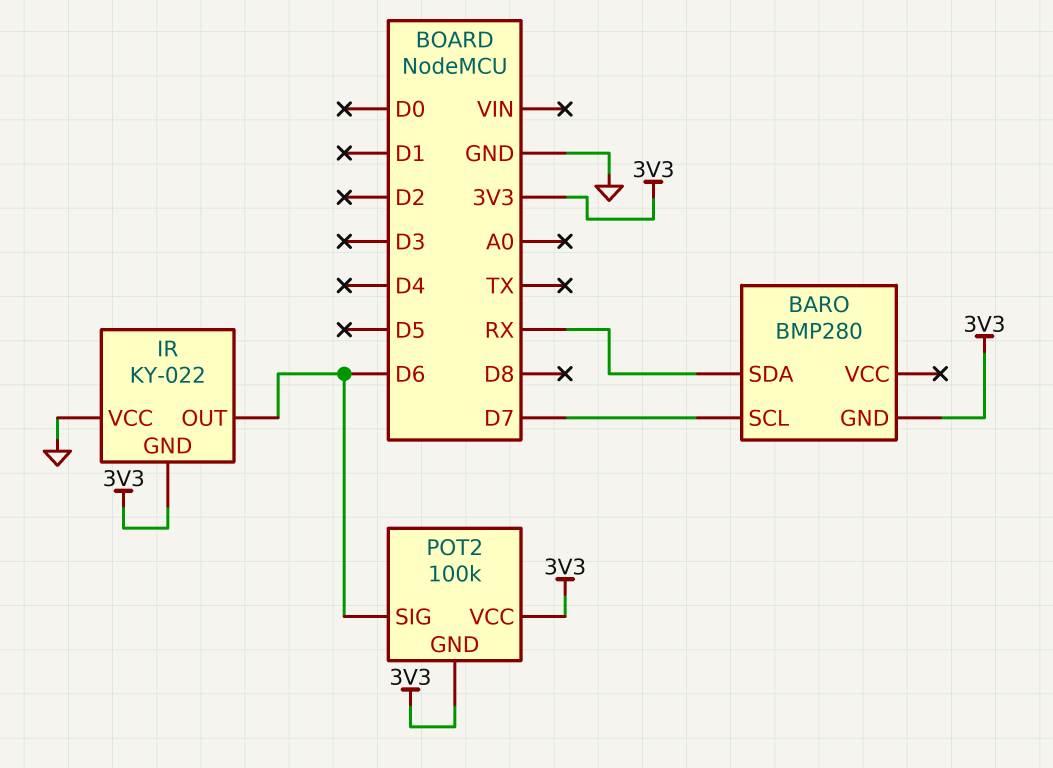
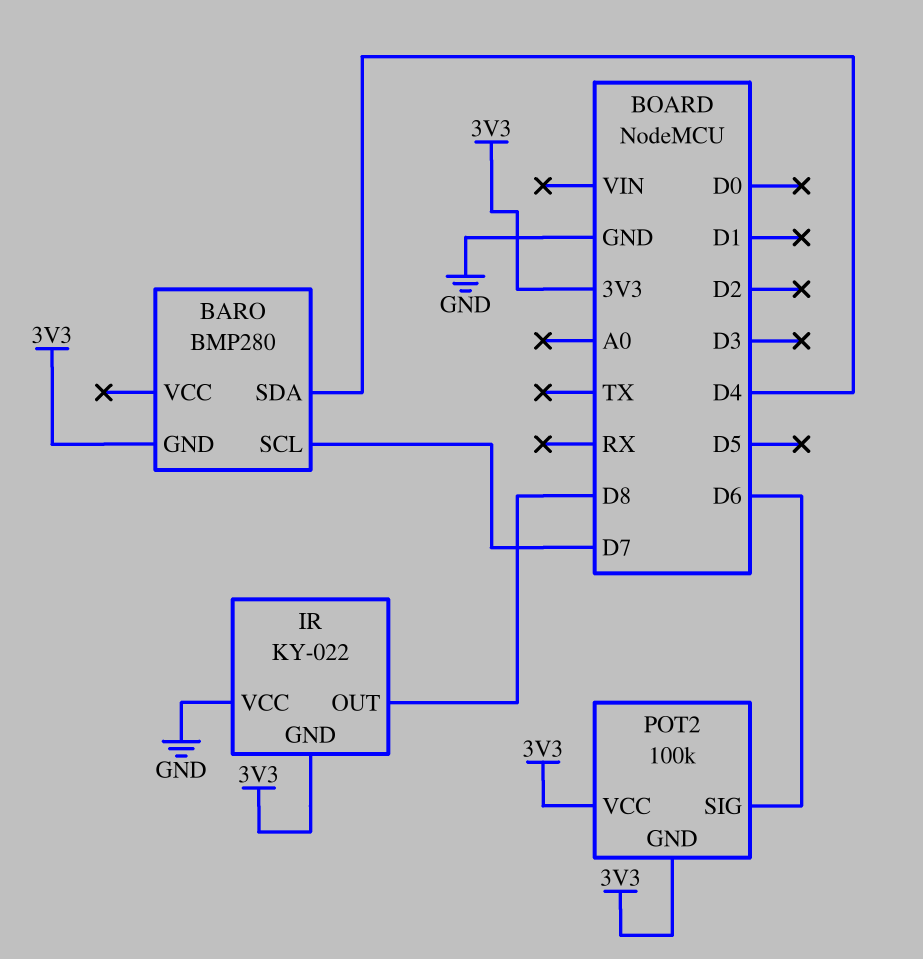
BARO pin SDA: RX -> D4
IR pin OUT: D6 -> D8

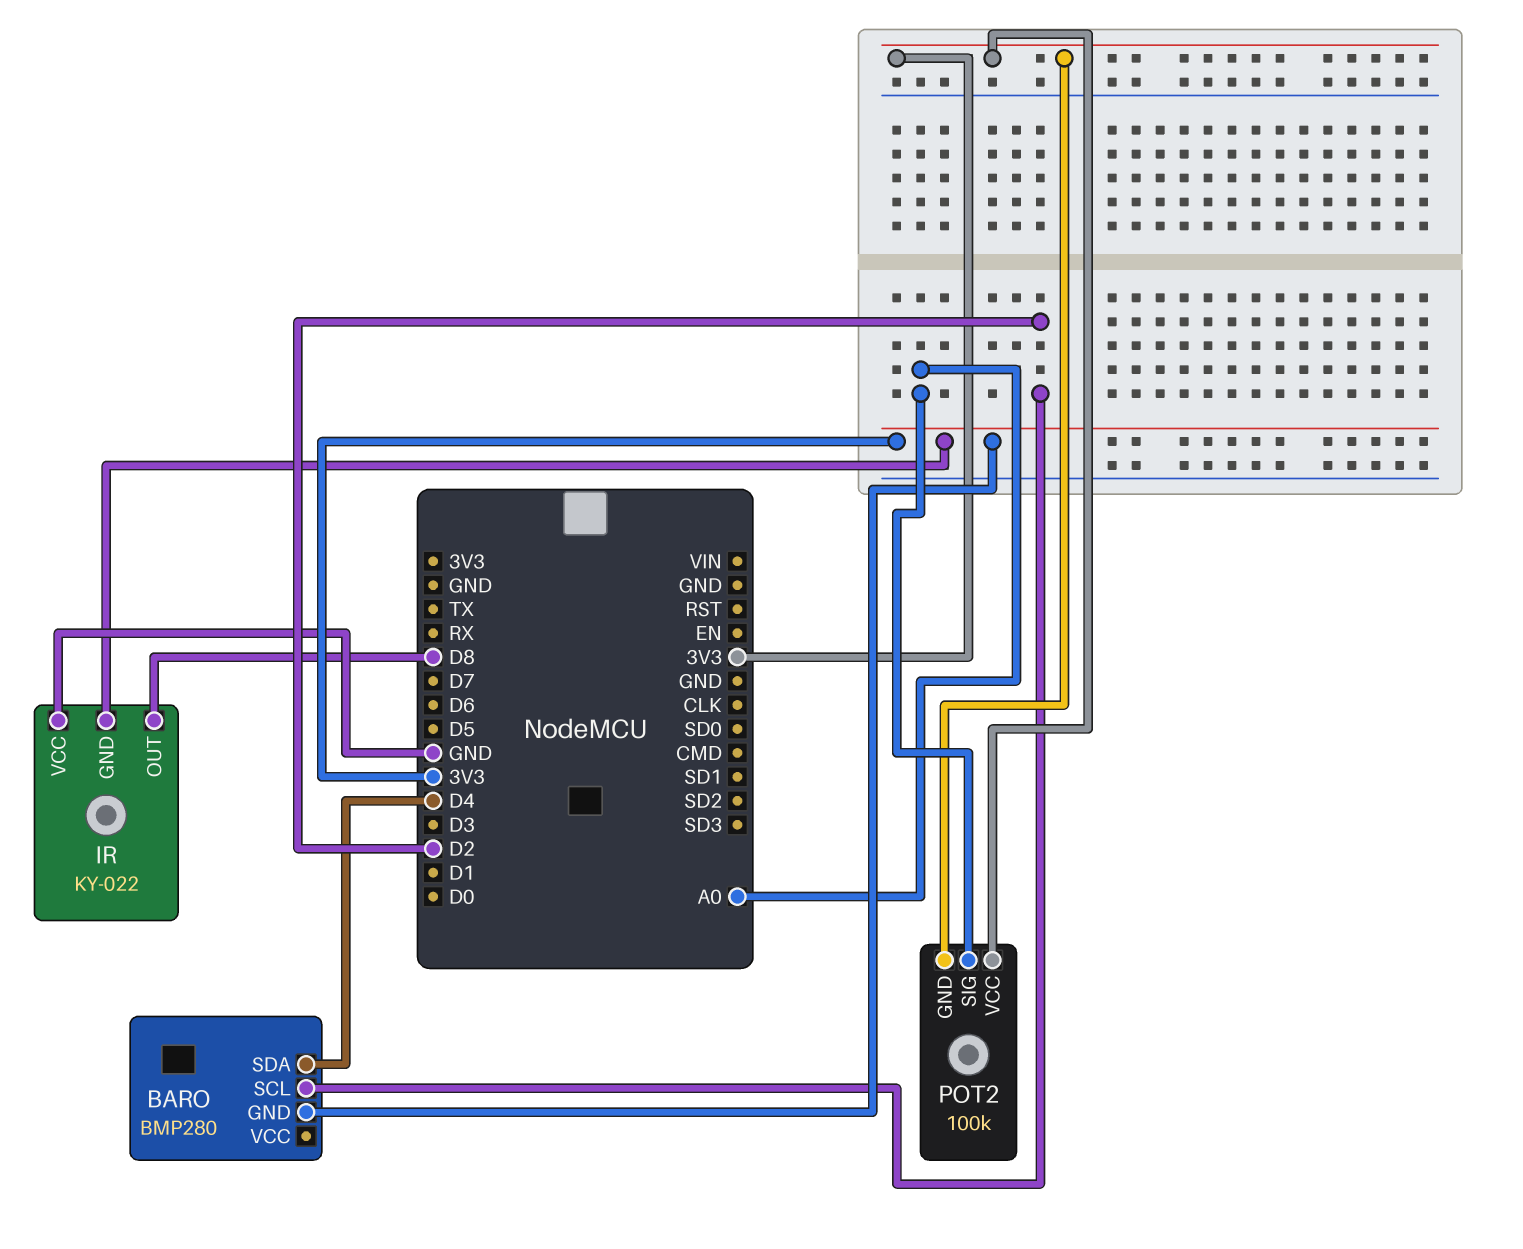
BARO pin SCL: D7 -> D2
POT2 pin SIG: D6 -> A0

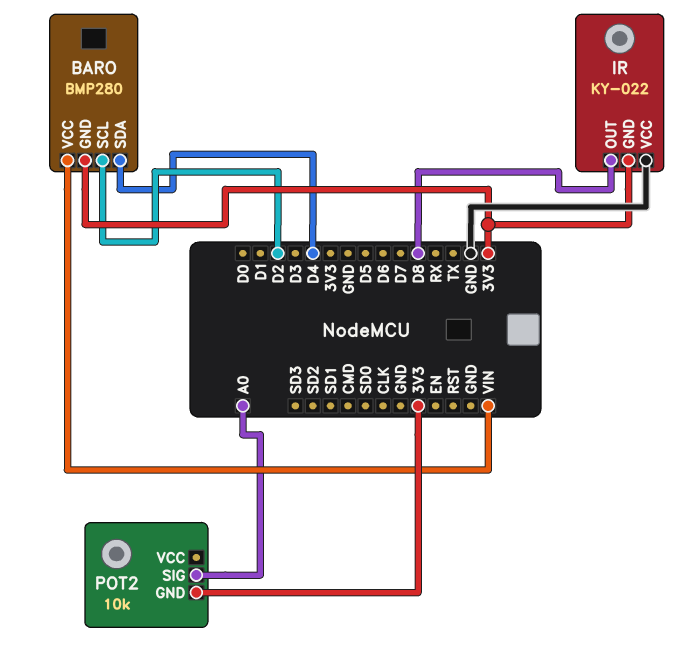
BARO pin VCC: none -> VIN
POT2: 100k -> 10k
POT2 pin VCC: 3V3 -> none

